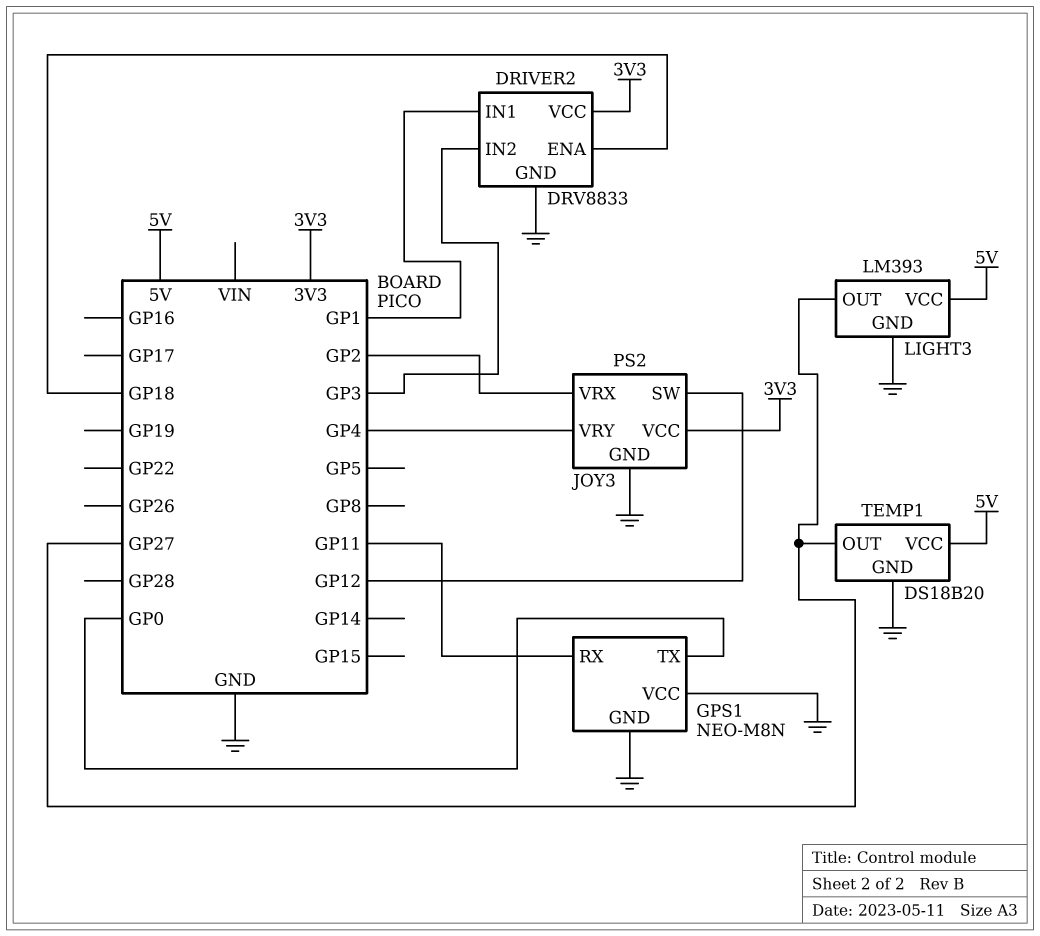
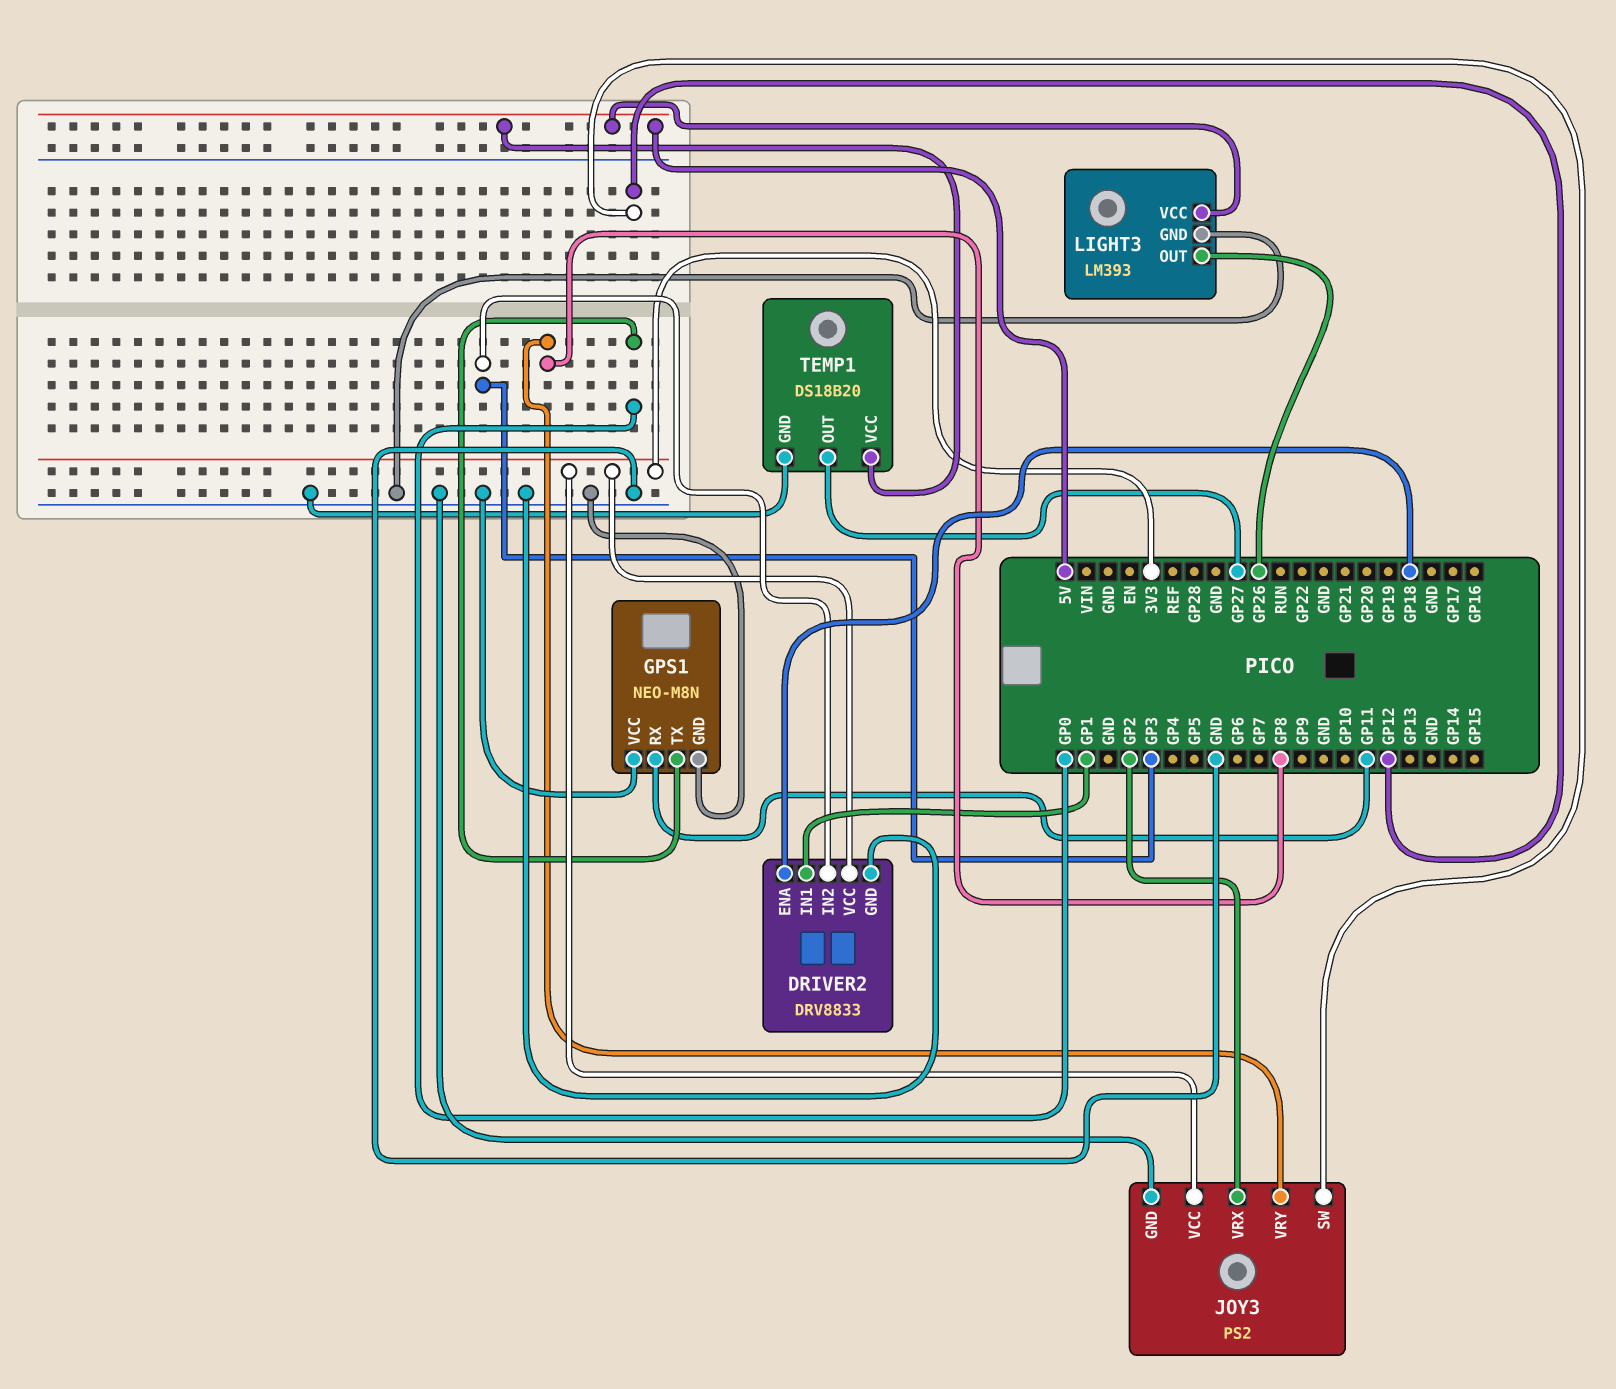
JOY3 pin VRY: GP4 -> GP8
LIGHT3 pin OUT: GP27 -> GP26

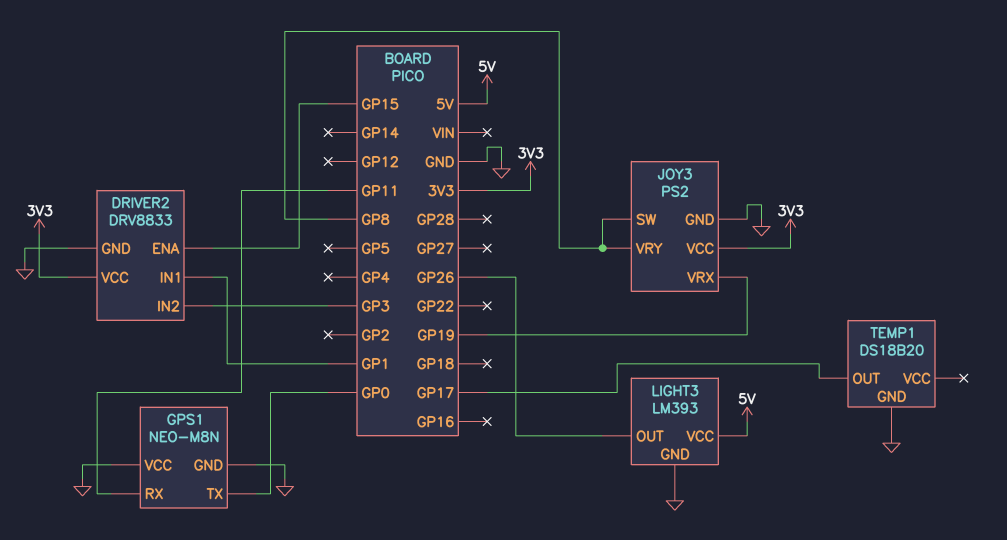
DRIVER2 pin ENA: GP18 -> GP15
JOY3 pin SW: GP12 -> GP8
JOY3 pin VRX: GP2 -> GP19
TEMP1 pin OUT: GP27 -> GP17
TEMP1 pin VCC: 5V -> none

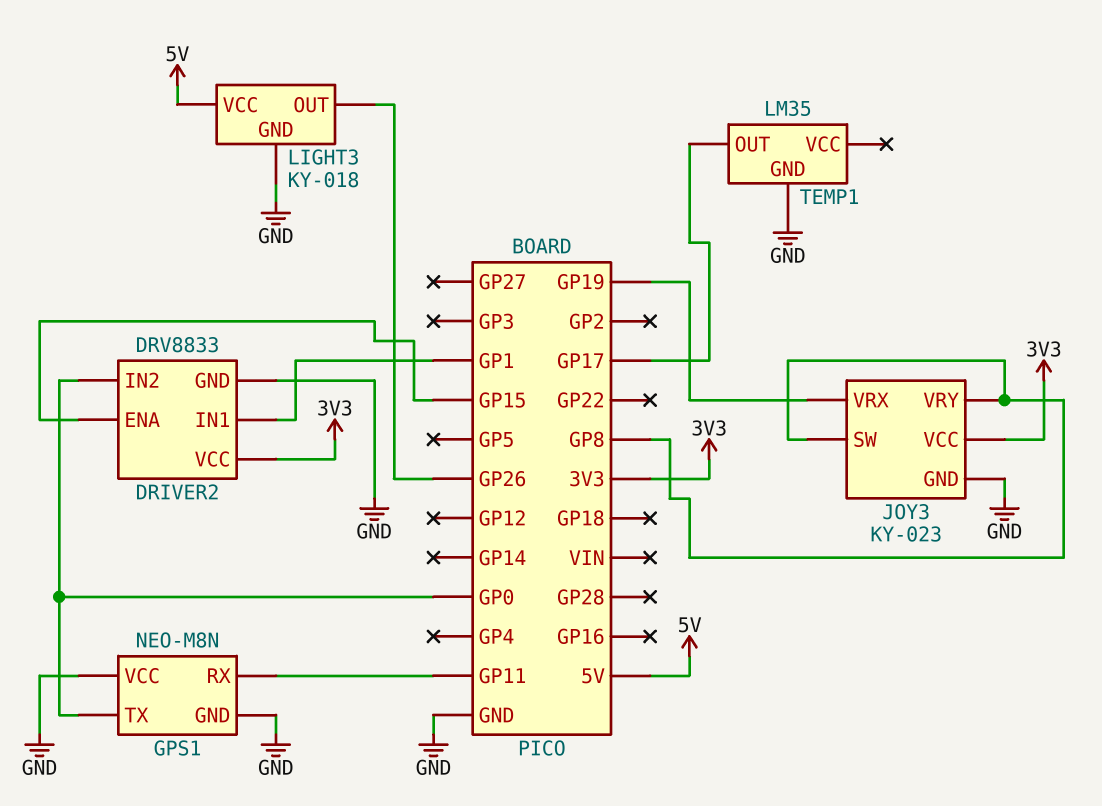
DRIVER2 pin IN2: GP3 -> GP0
JOY3: PS2 -> KY-023
LIGHT3: LM393 -> KY-018
TEMP1: DS18B20 -> LM35

